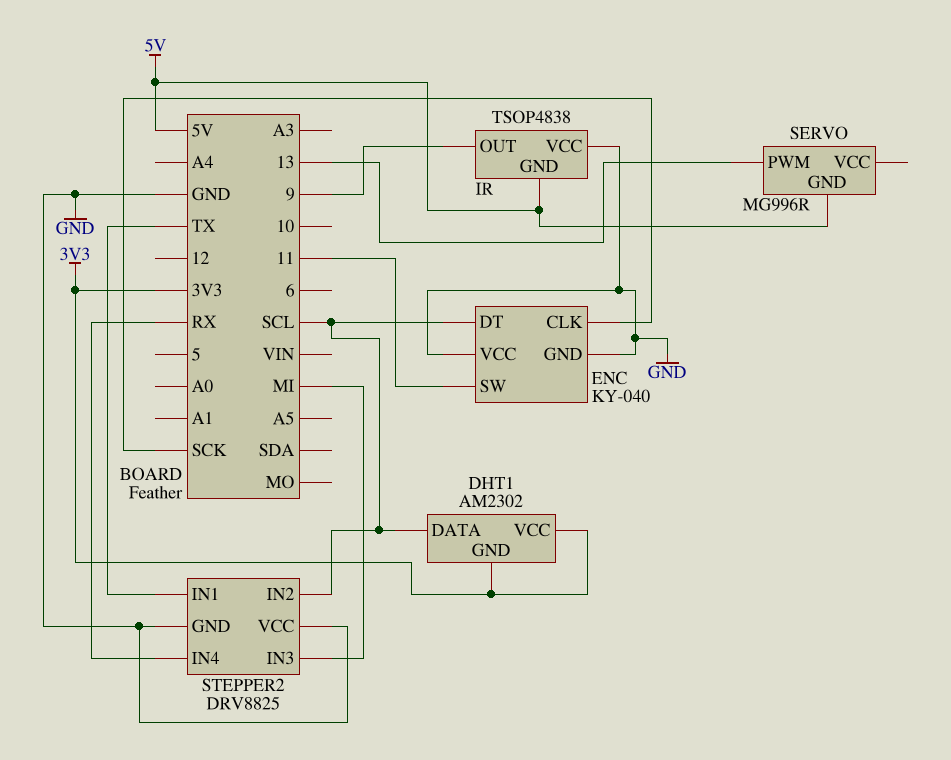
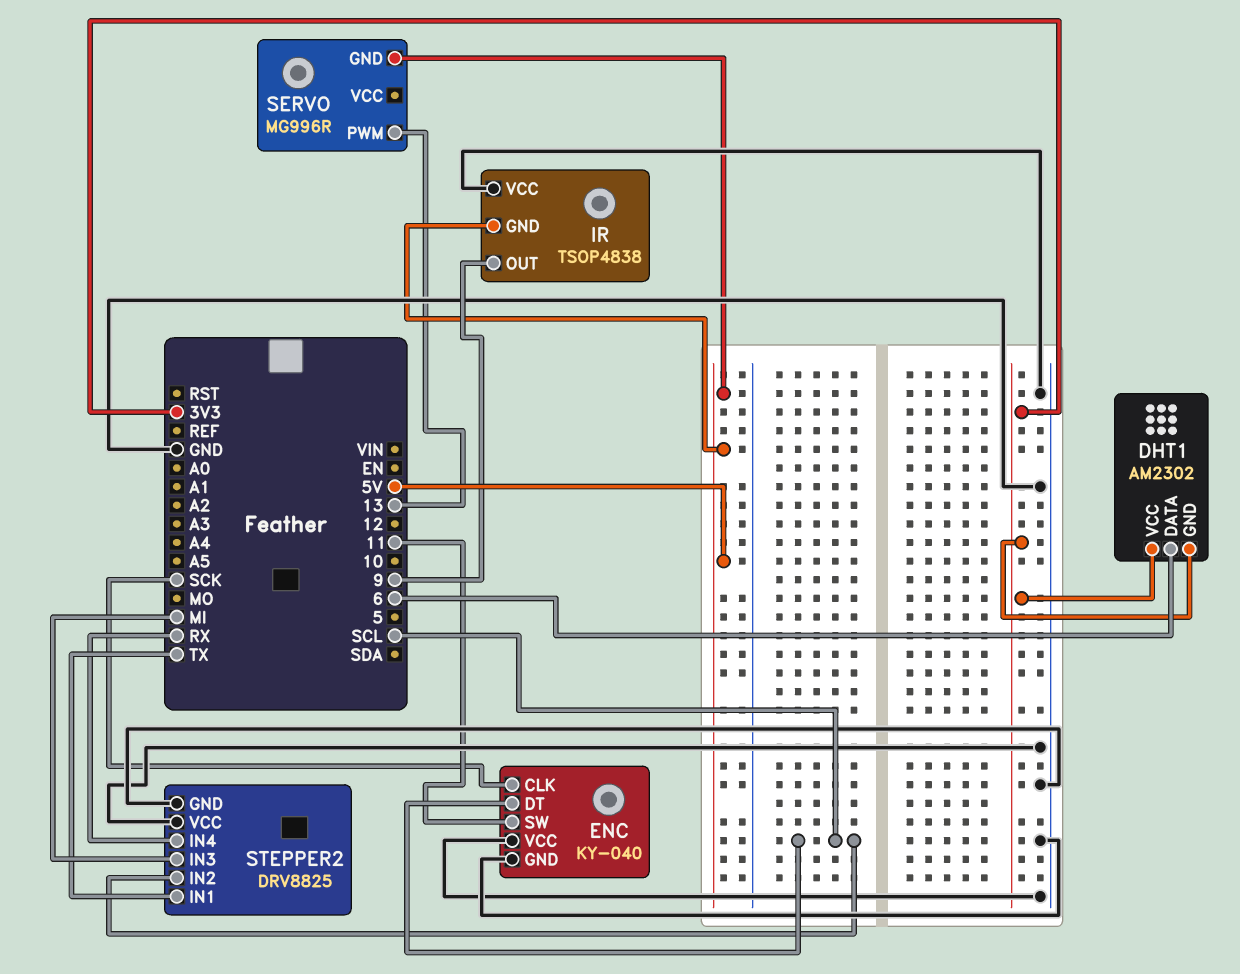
DHT1 pin DATA: SCL -> 6

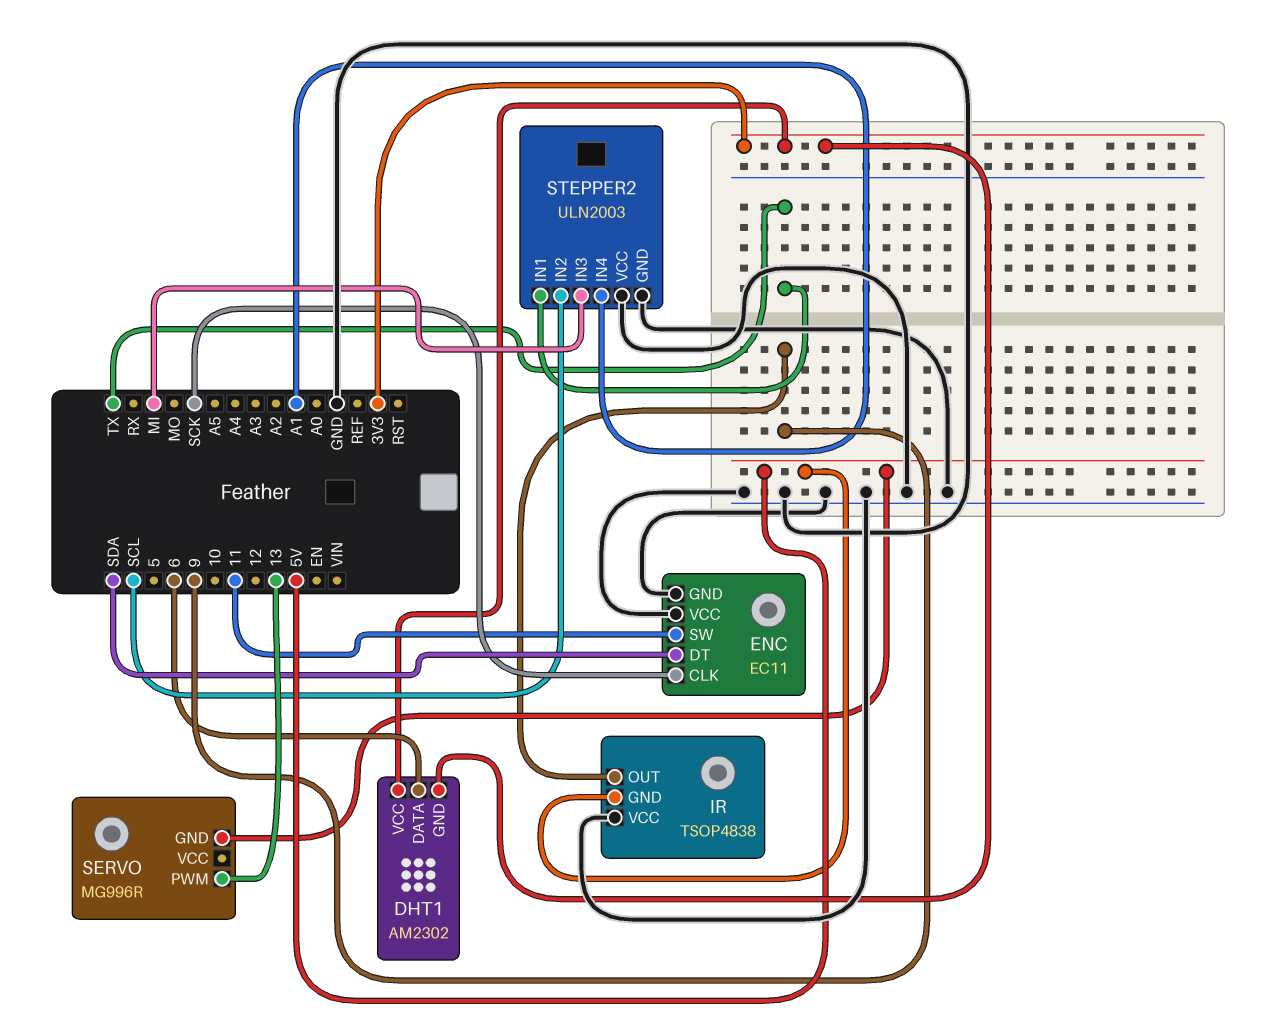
ENC: KY-040 -> EC11
ENC pin DT: SCL -> SDA
STEPPER2: DRV8825 -> ULN2003
STEPPER2 pin IN4: RX -> A1

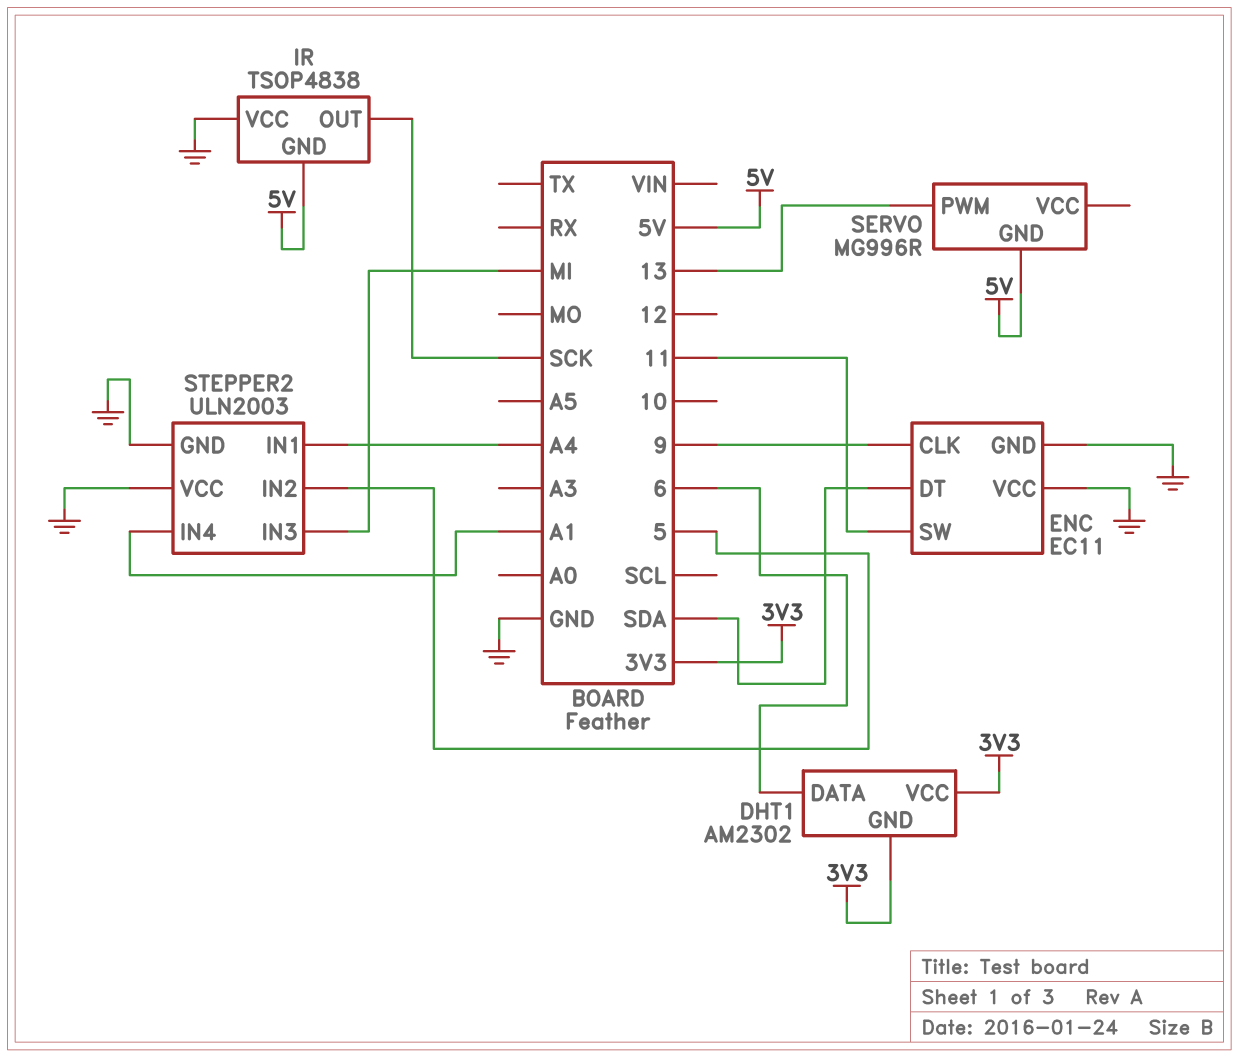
ENC pin CLK: SCK -> 9
IR pin OUT: 9 -> SCK
STEPPER2 pin IN1: TX -> A4
STEPPER2 pin IN2: SCL -> 5

